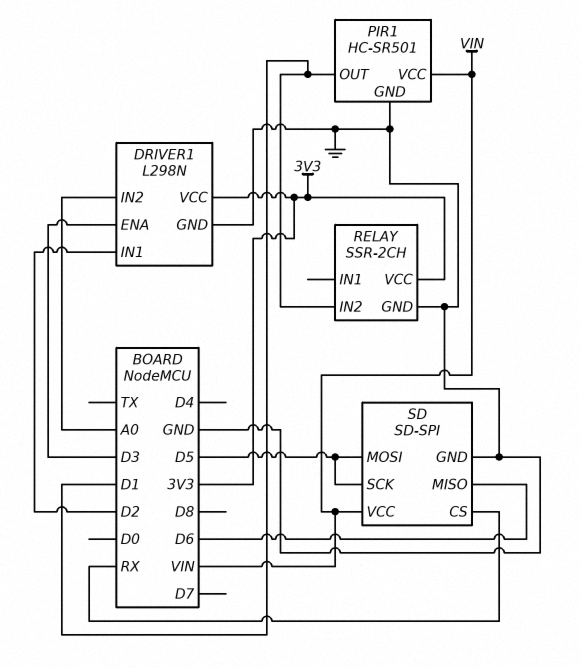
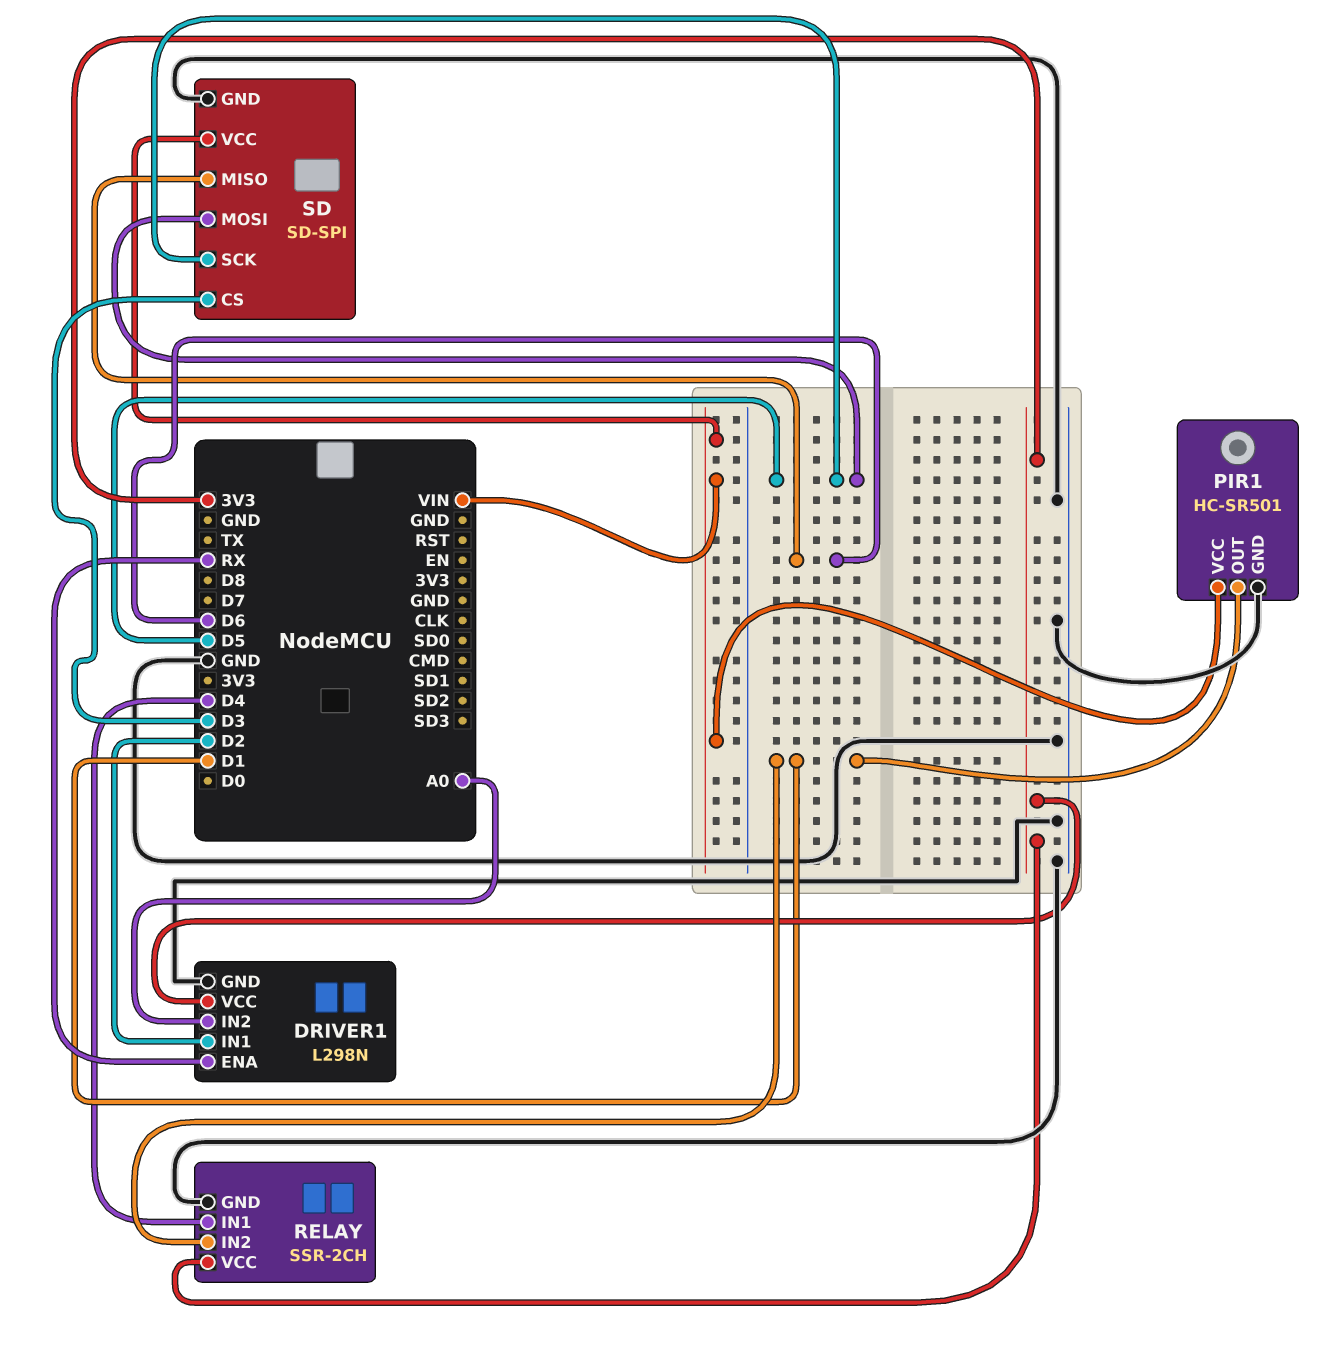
DRIVER1 pin ENA: D3 -> RX
RELAY pin IN1: none -> D4
SD pin CS: RX -> D3

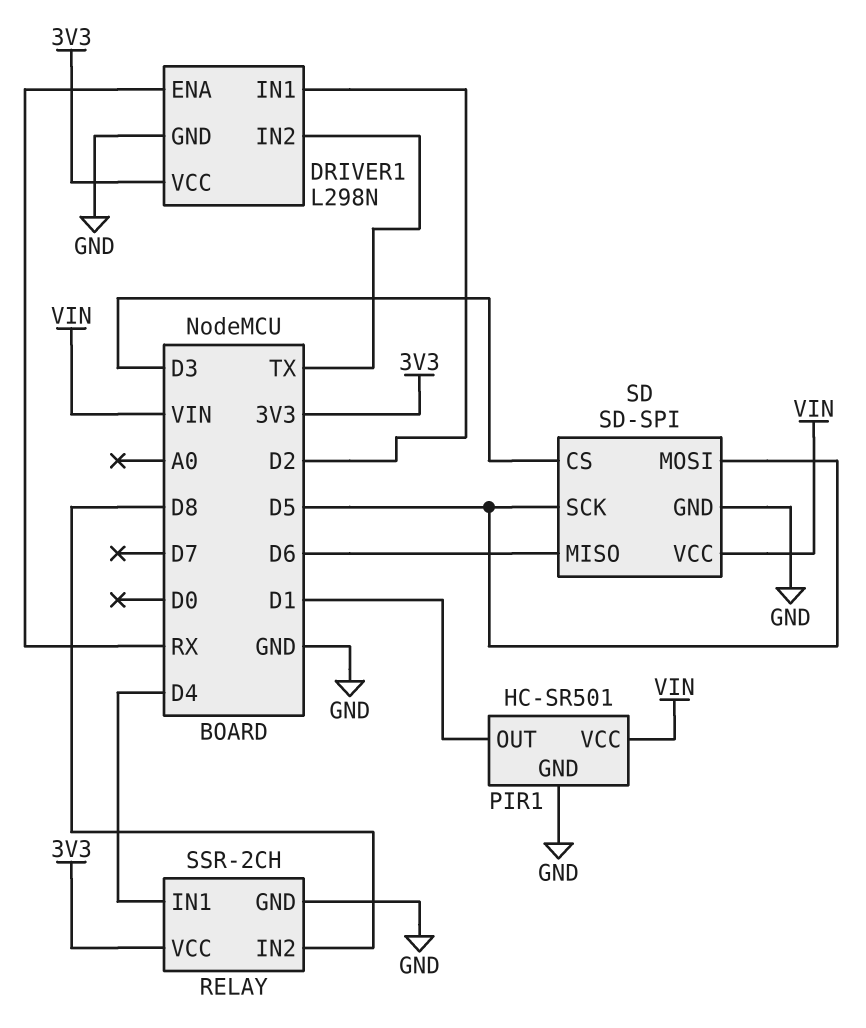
DRIVER1 pin IN2: A0 -> TX
RELAY pin IN2: D1 -> D8

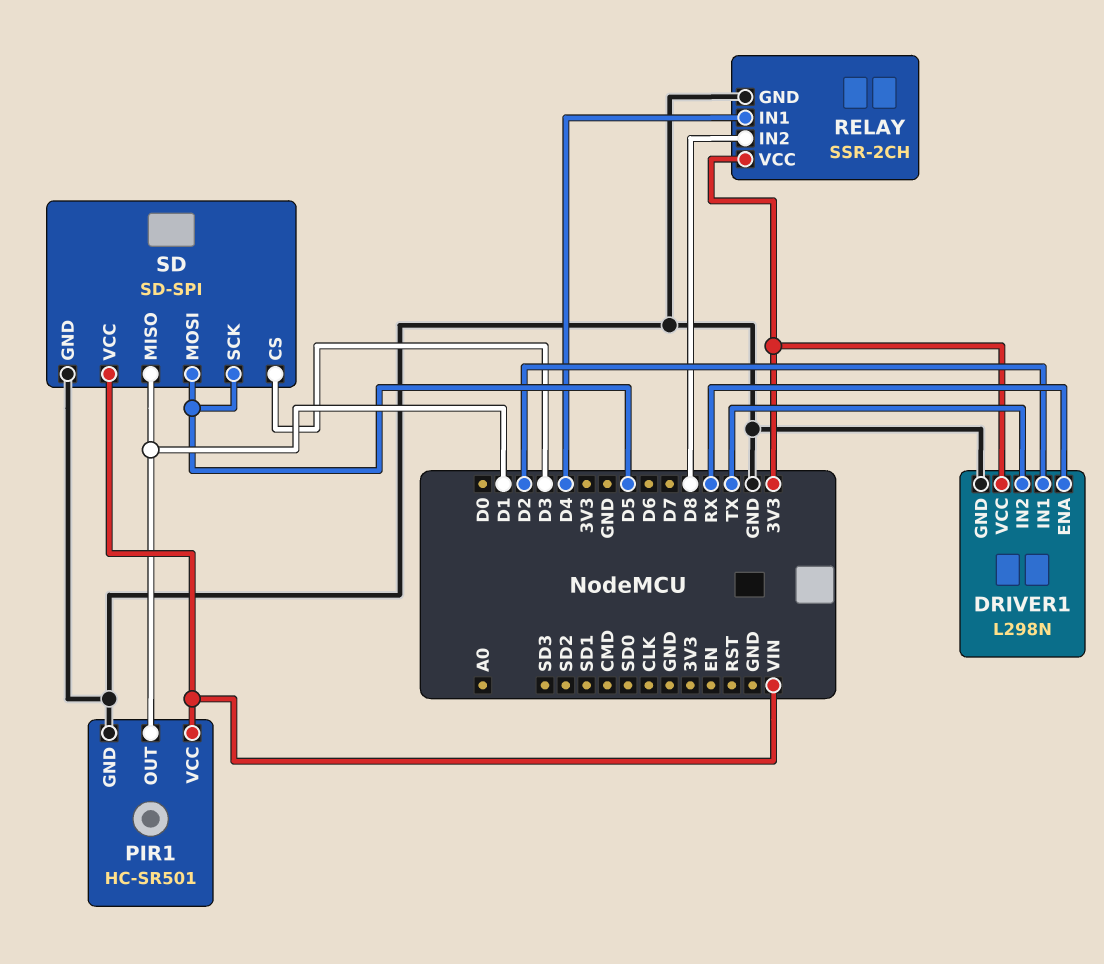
SD pin MISO: D6 -> D1

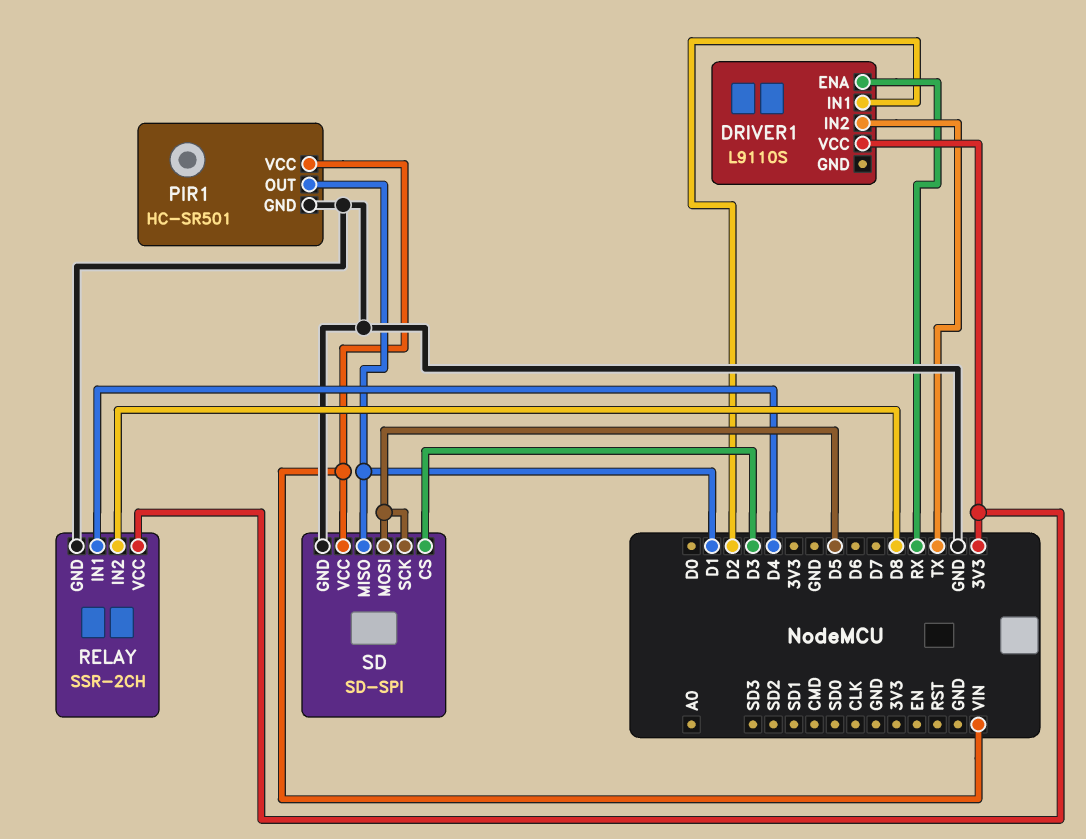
DRIVER1: L298N -> L9110S
DRIVER1 pin GND: GND -> none

